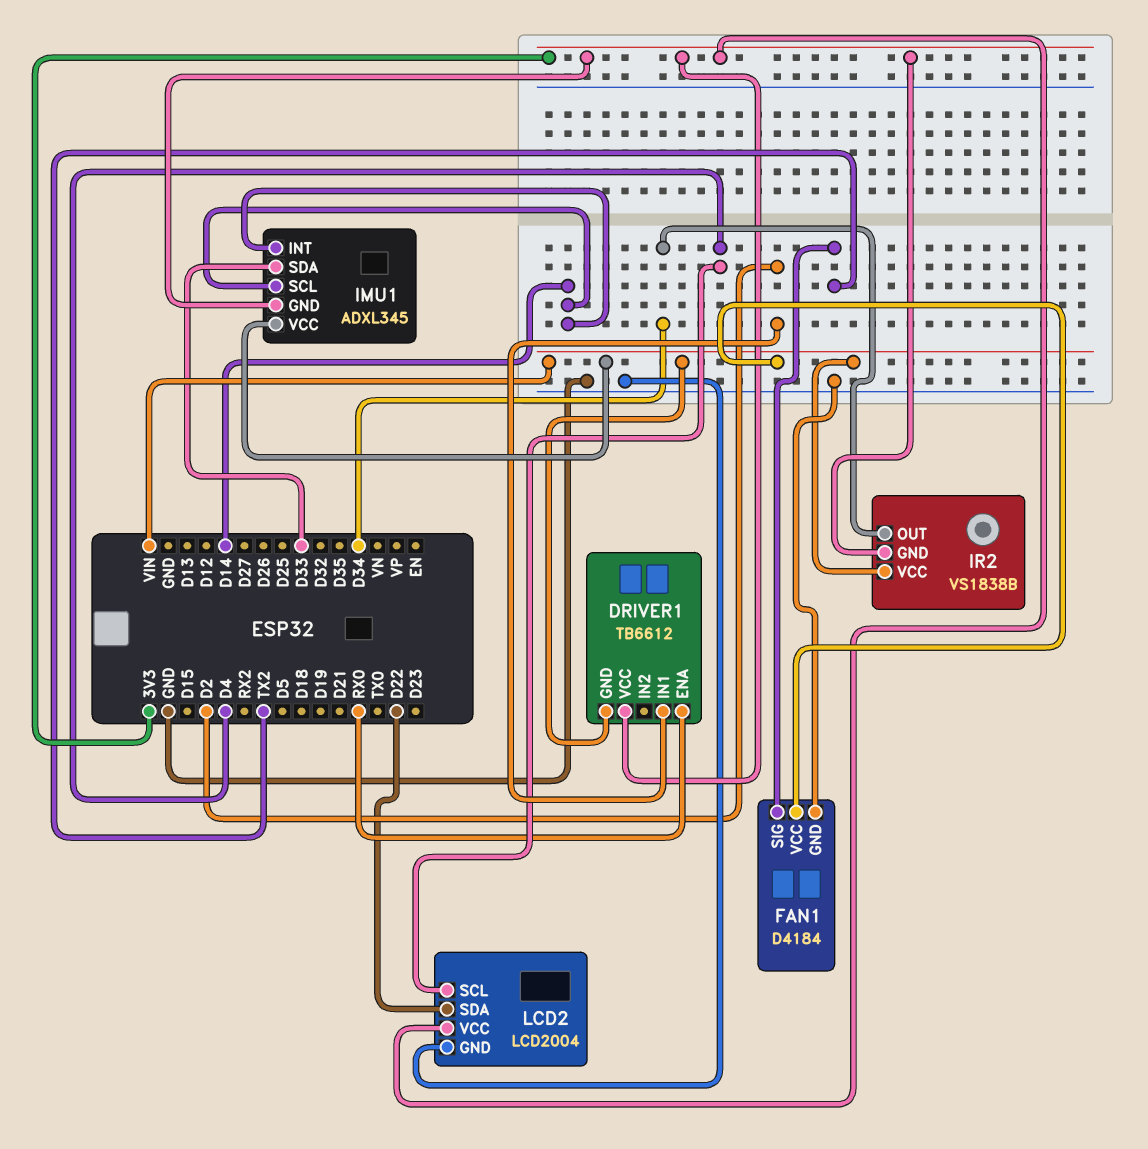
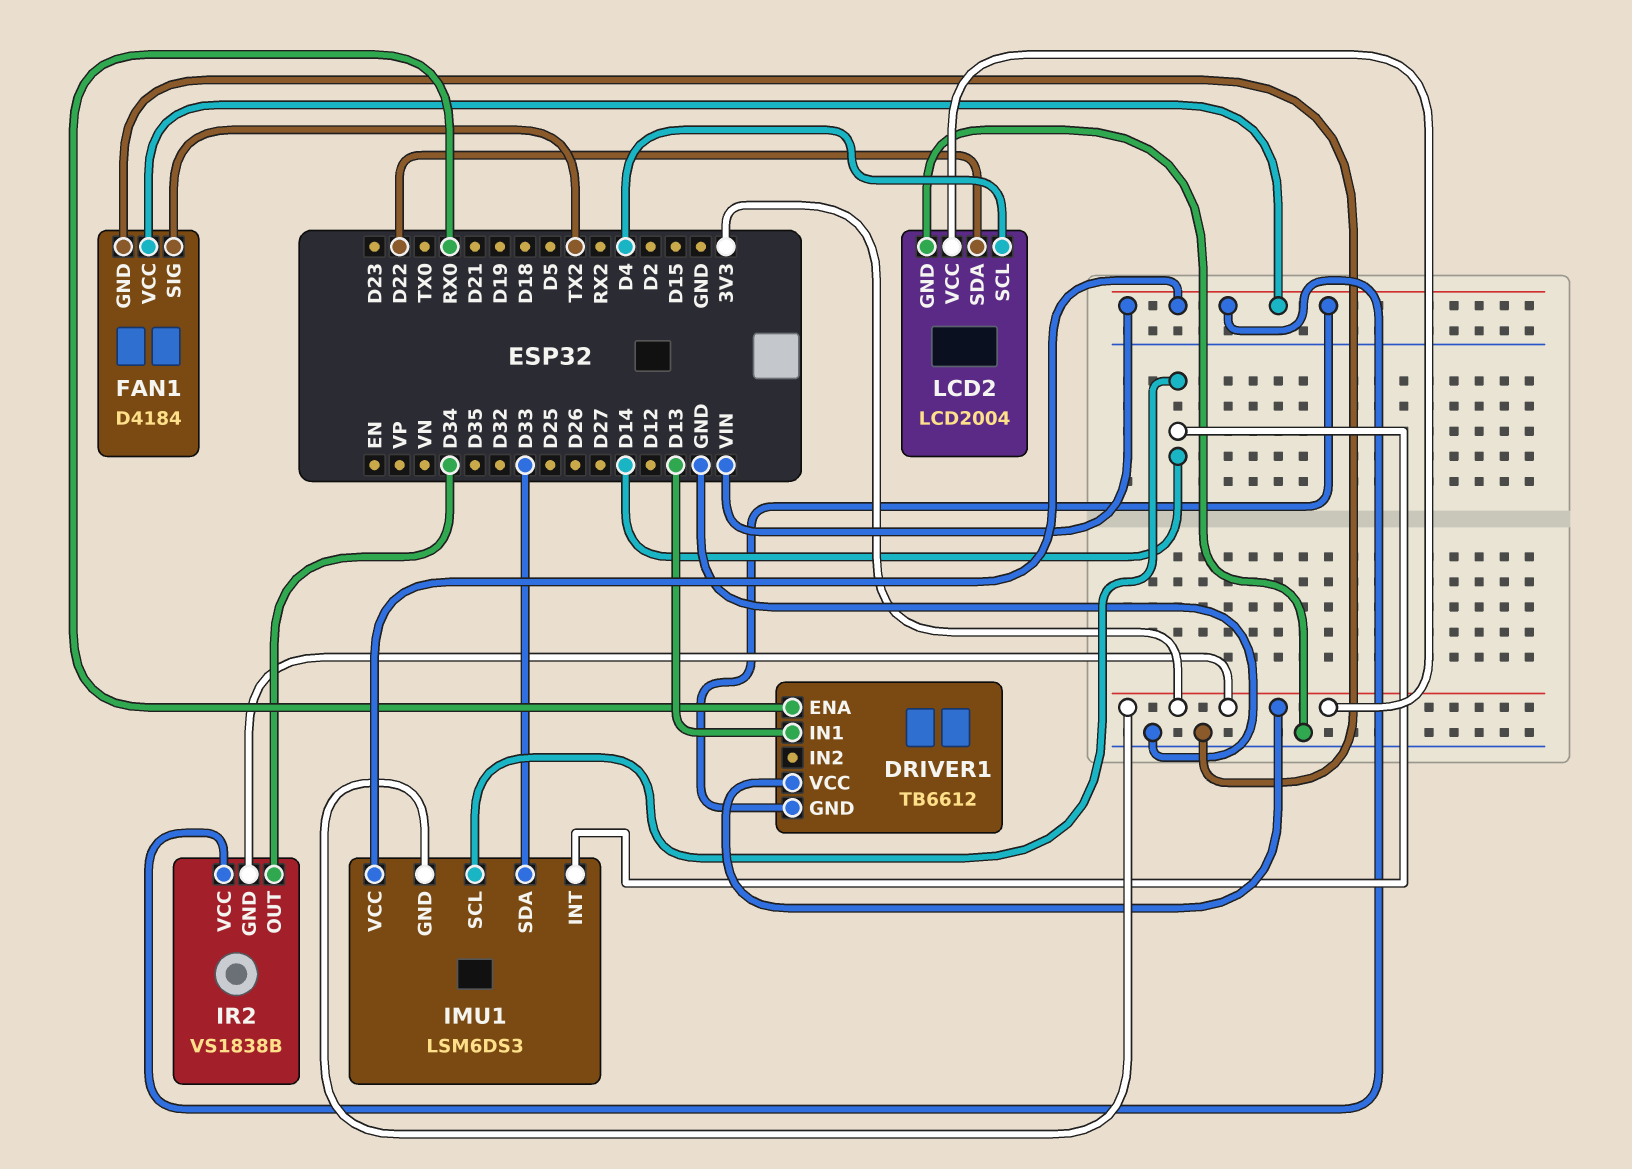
DRIVER1 pin IN1: D2 -> D13
IMU1: ADXL345 -> LSM6DS3

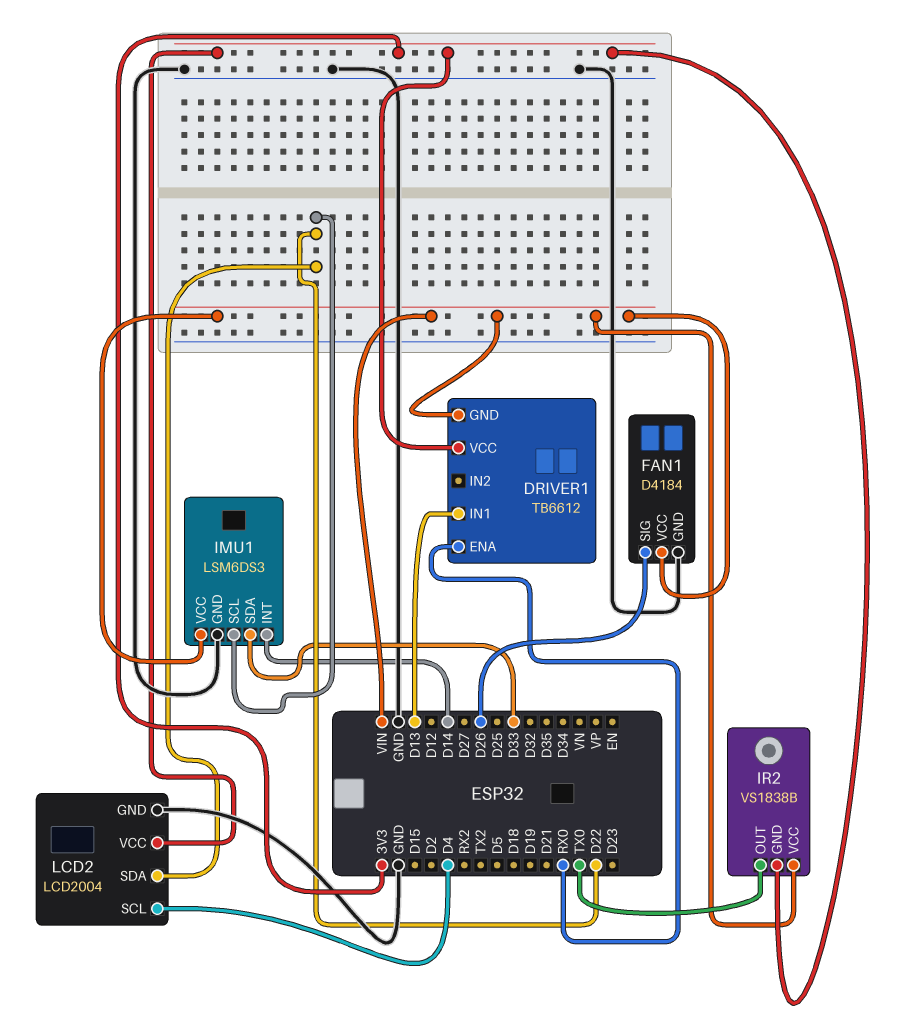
FAN1 pin SIG: TX2 -> D26
IMU1 pin GND: 3V3 -> GND
IMU1 pin SCL: D14 -> D22
IR2 pin OUT: D34 -> TX0

